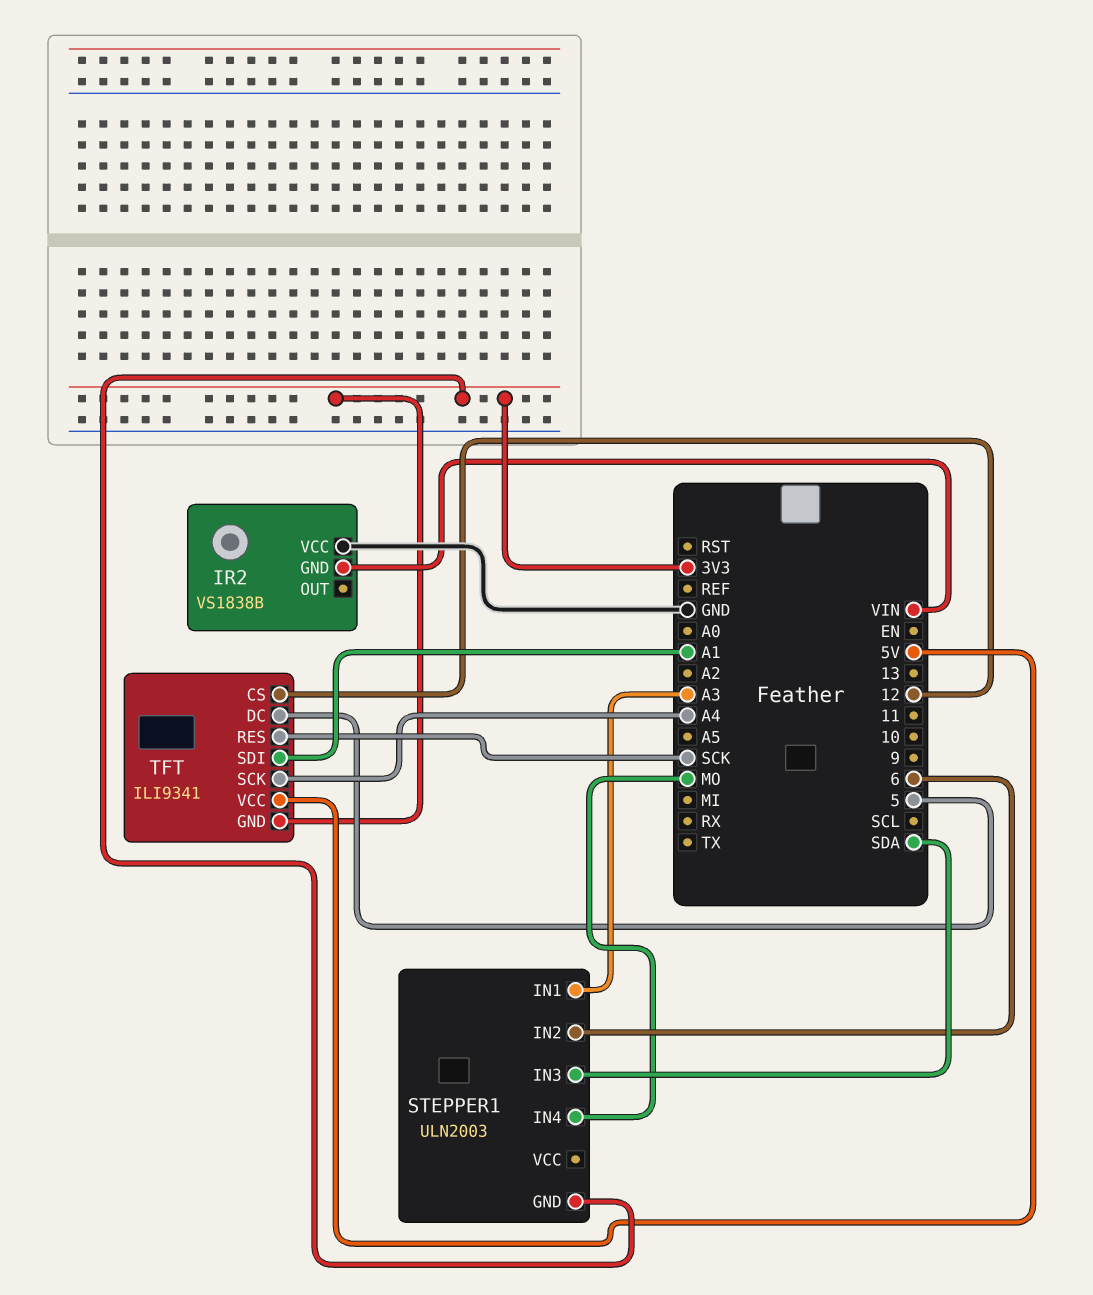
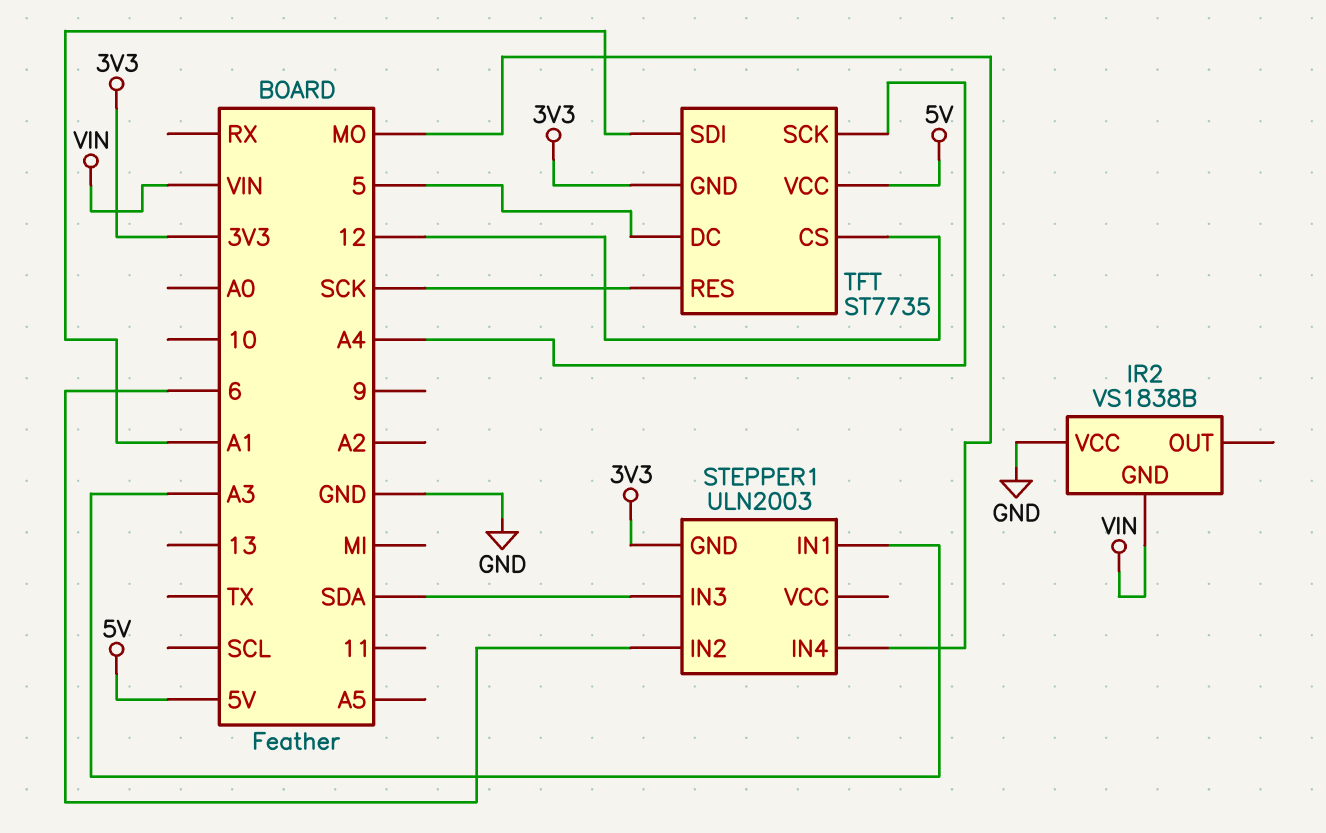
TFT: ILI9341 -> ST7735

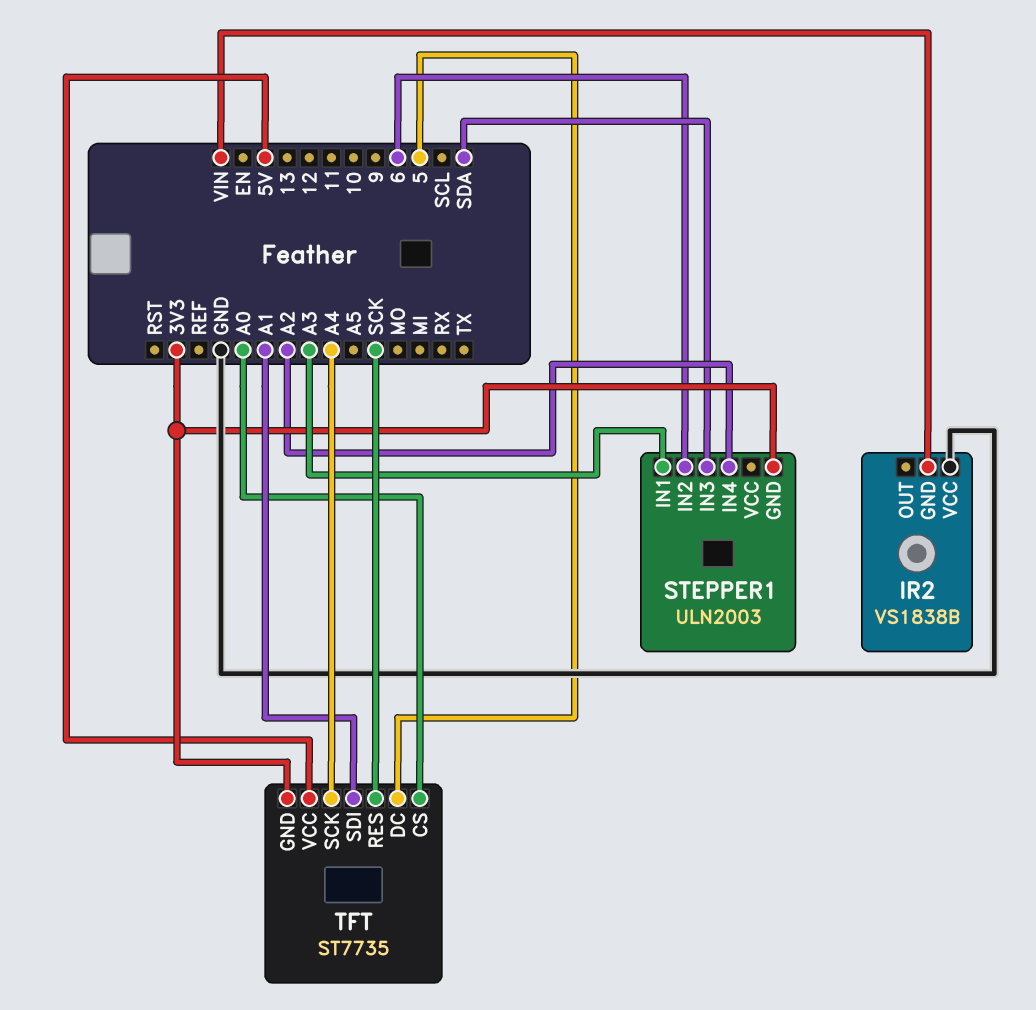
STEPPER1 pin IN4: MO -> A2
TFT pin CS: 12 -> A0

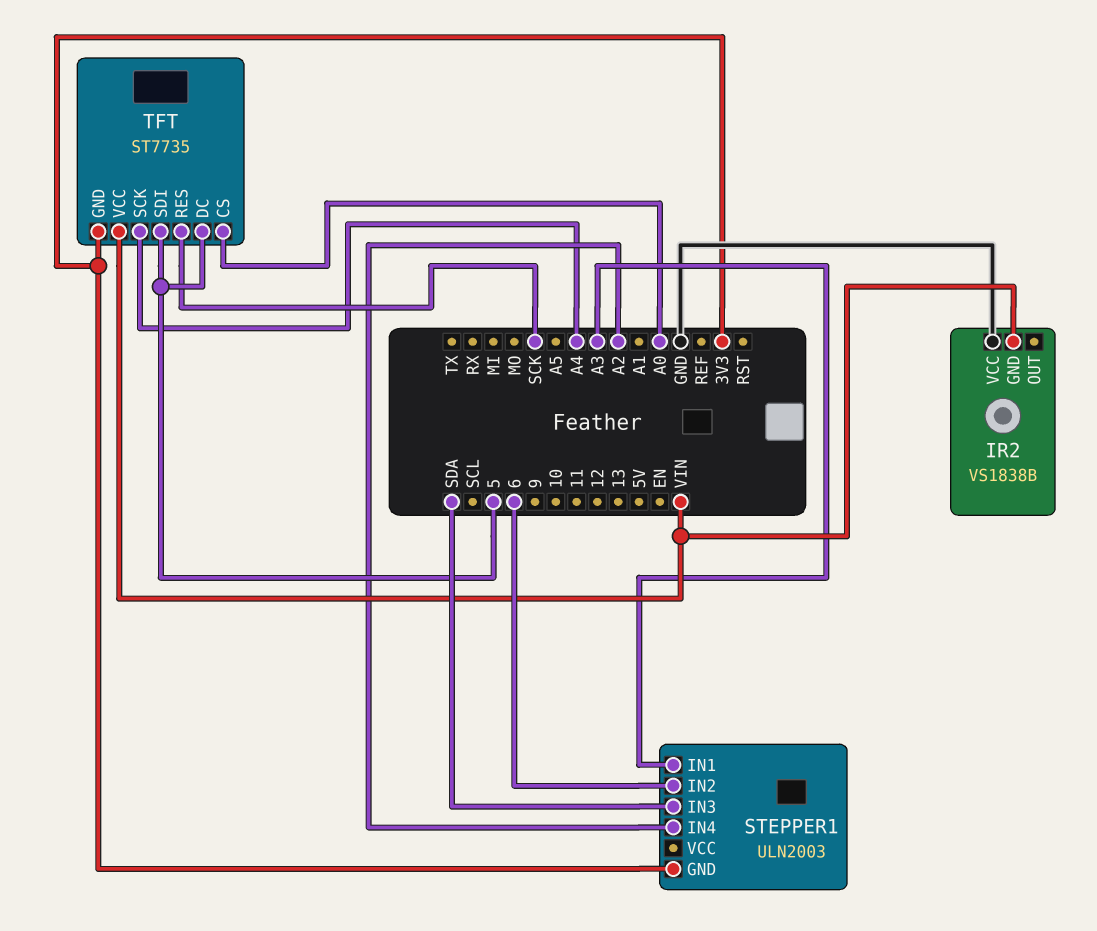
TFT pin SDI: A1 -> 5
TFT pin VCC: 5V -> VIN

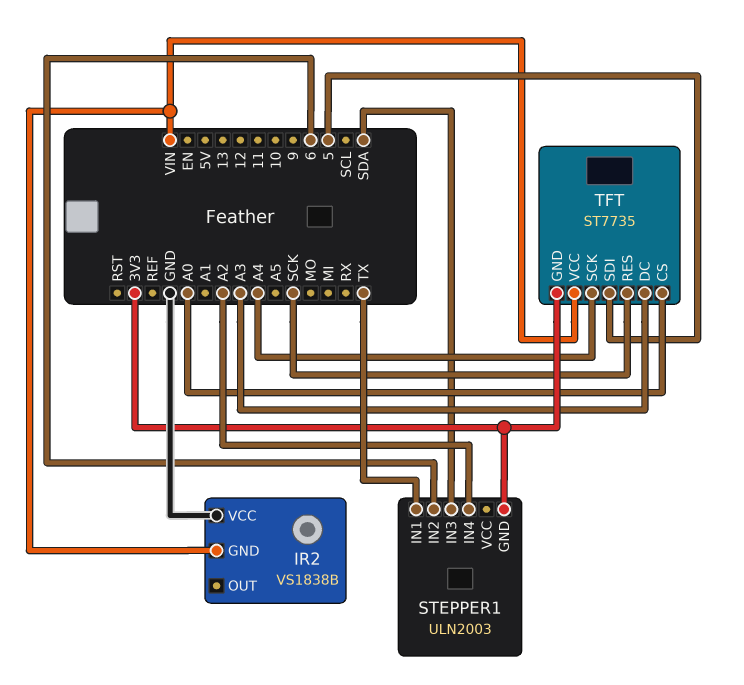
STEPPER1 pin IN1: A3 -> TX
TFT pin DC: 5 -> A3

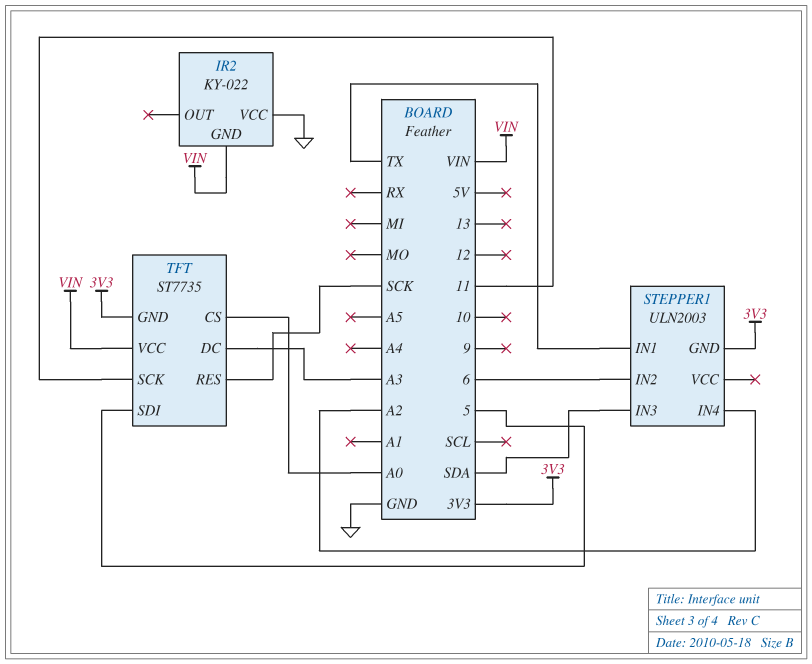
IR2: VS1838B -> KY-022
TFT pin SCK: A4 -> 11

